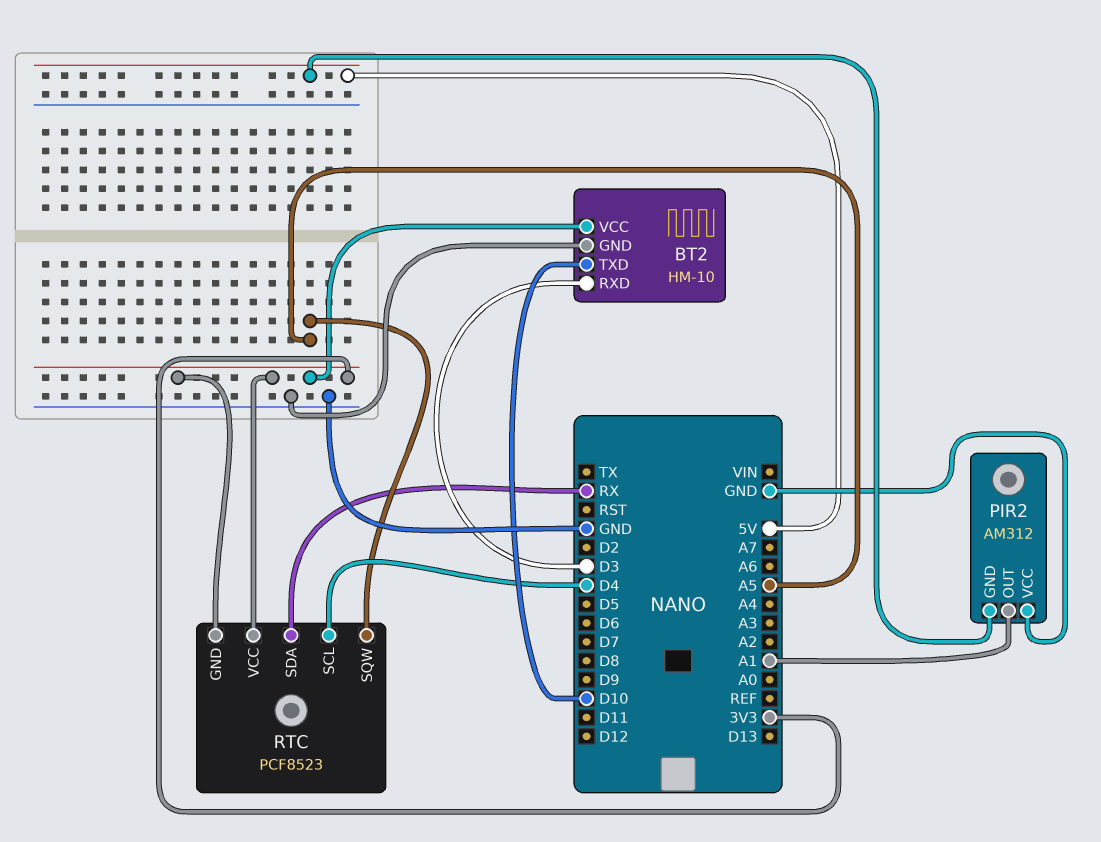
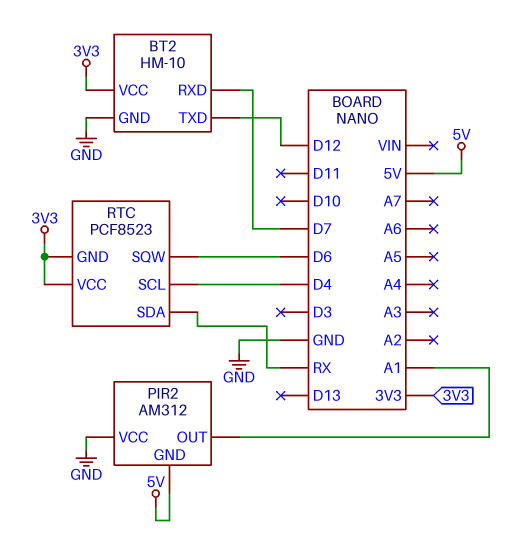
BT2 pin RXD: D3 -> D7
BT2 pin TXD: D10 -> D12
RTC pin SQW: A5 -> D6

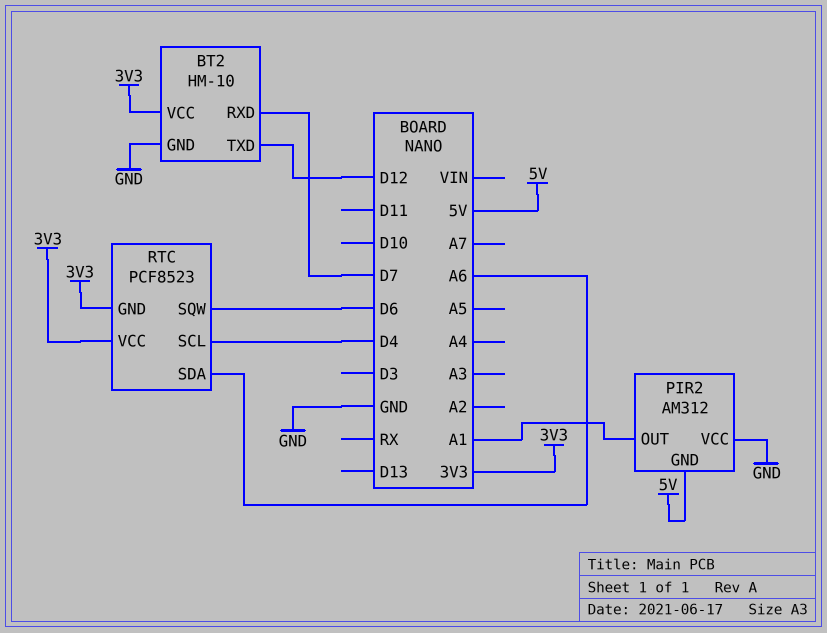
RTC pin SDA: RX -> A6

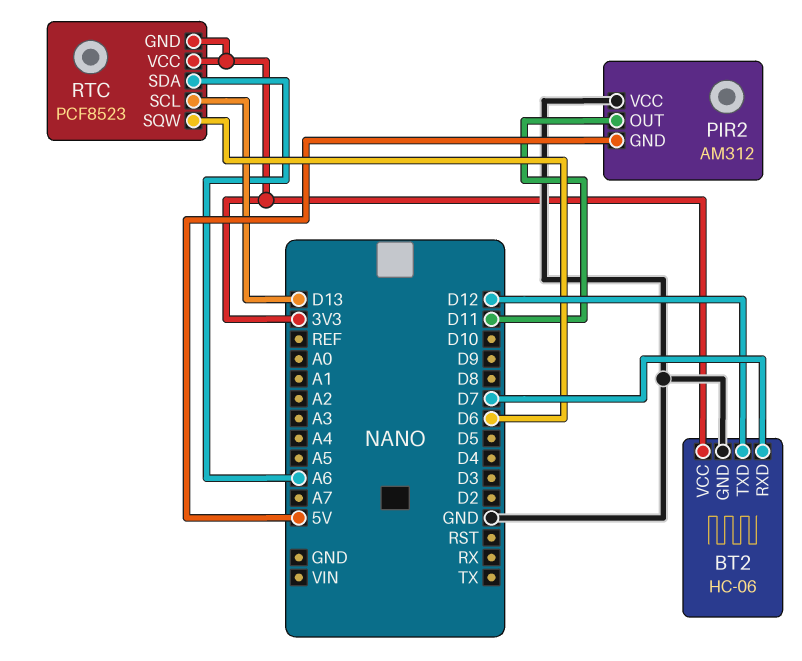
BT2: HM-10 -> HC-06
PIR2 pin OUT: A1 -> D11
RTC pin SCL: D4 -> D13

